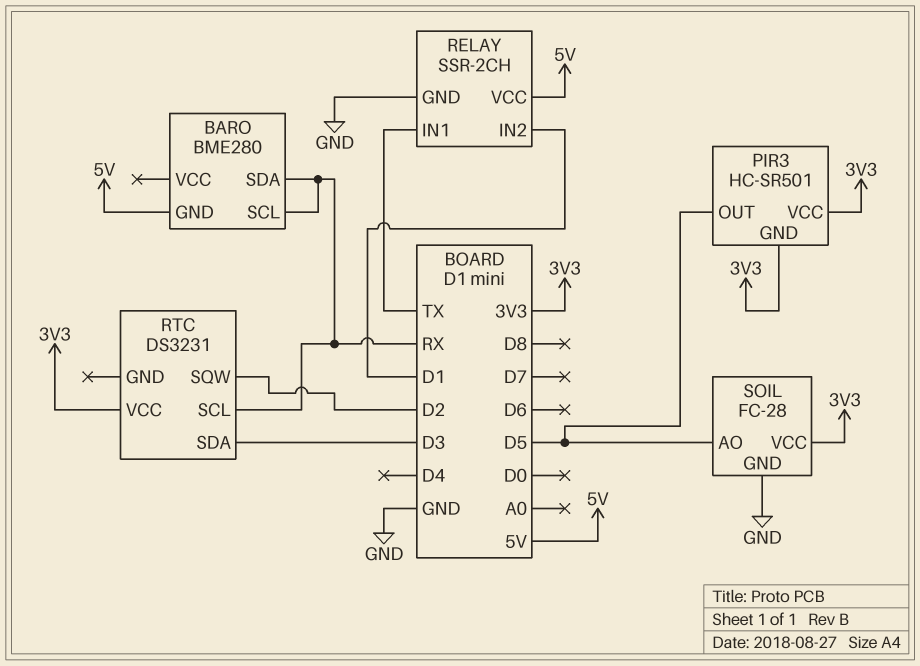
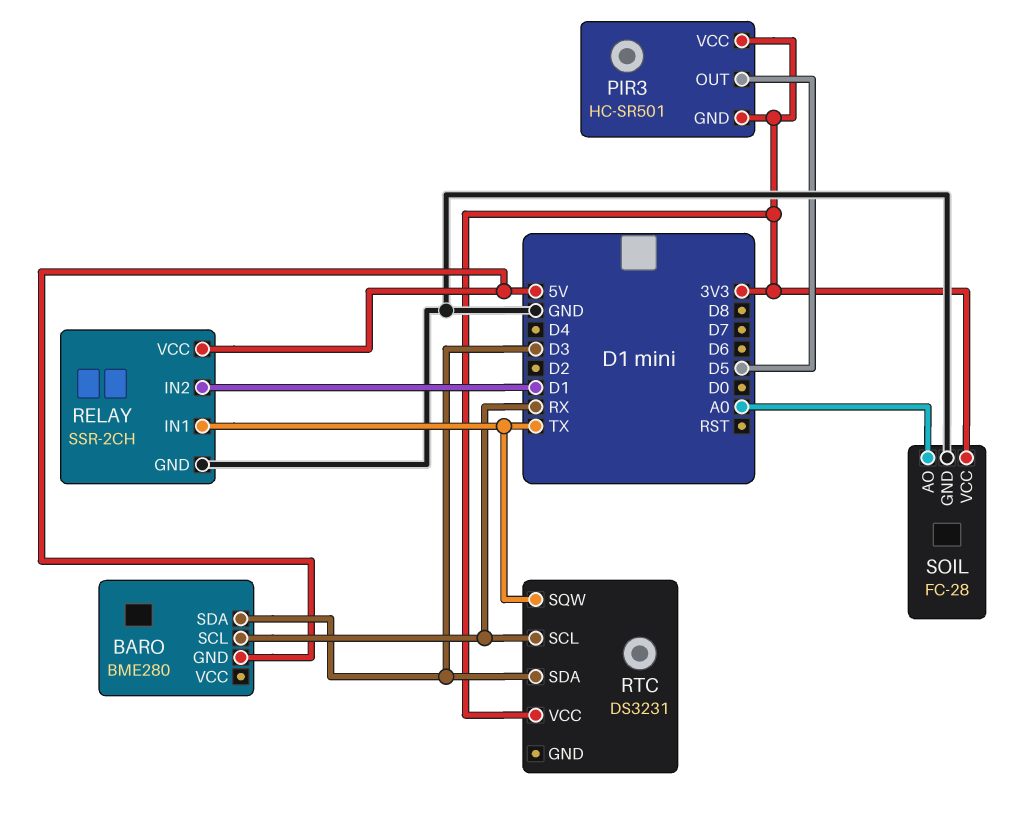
BARO pin SDA: RX -> D3
RTC pin SQW: D2 -> TX
SOIL pin AO: D5 -> A0

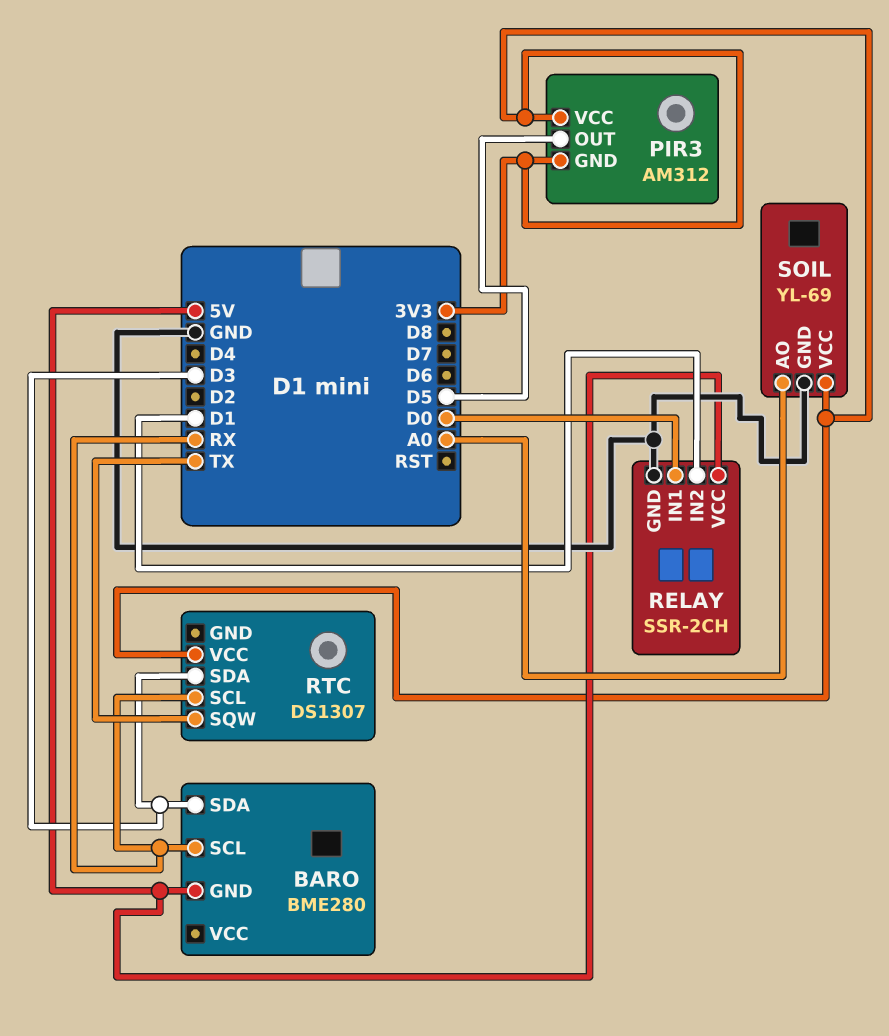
PIR3: HC-SR501 -> AM312
RELAY pin IN1: TX -> D0
RTC: DS3231 -> DS1307
SOIL: FC-28 -> YL-69

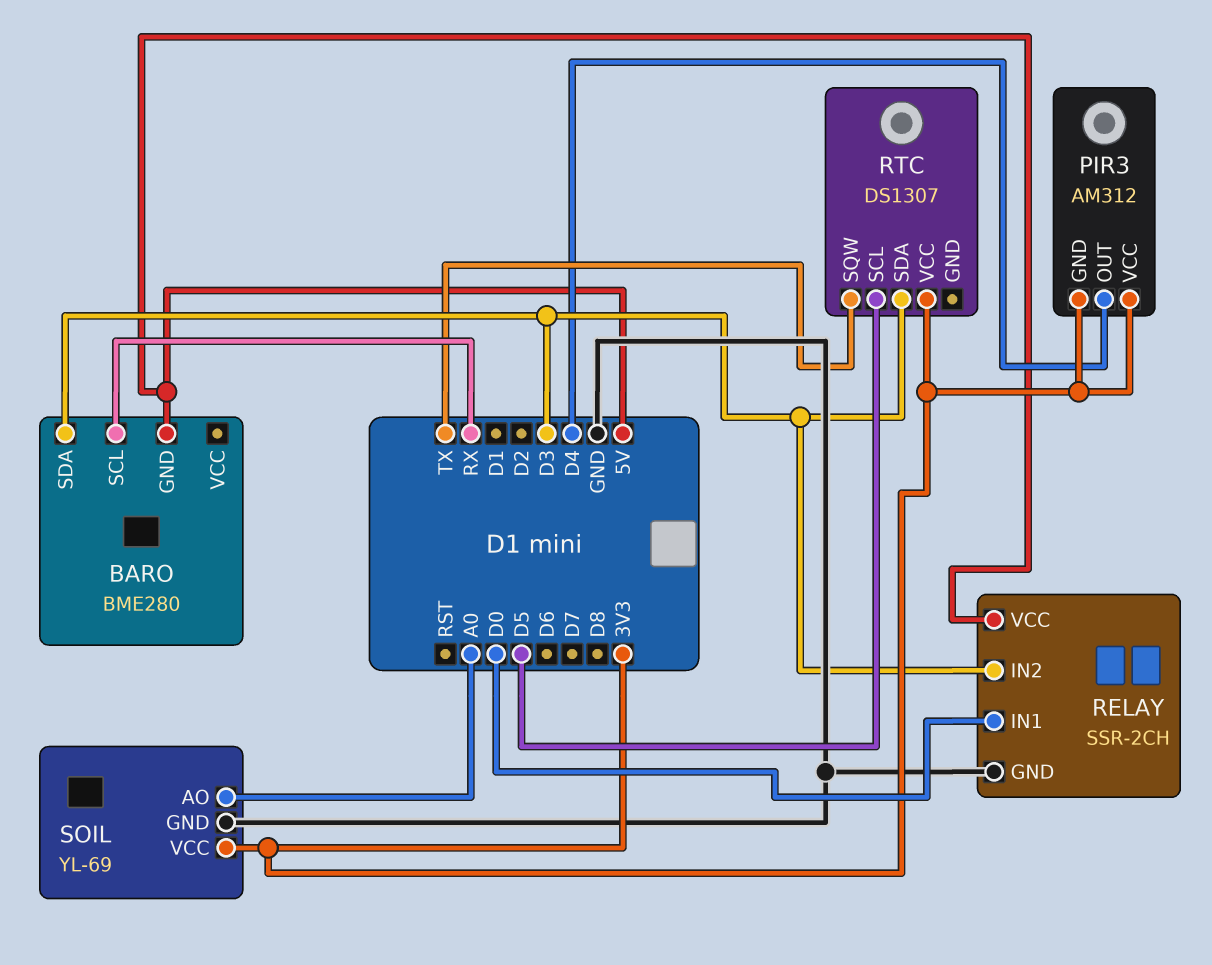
PIR3 pin OUT: D5 -> D4
RELAY pin IN2: D1 -> D3
RTC pin SCL: RX -> D5

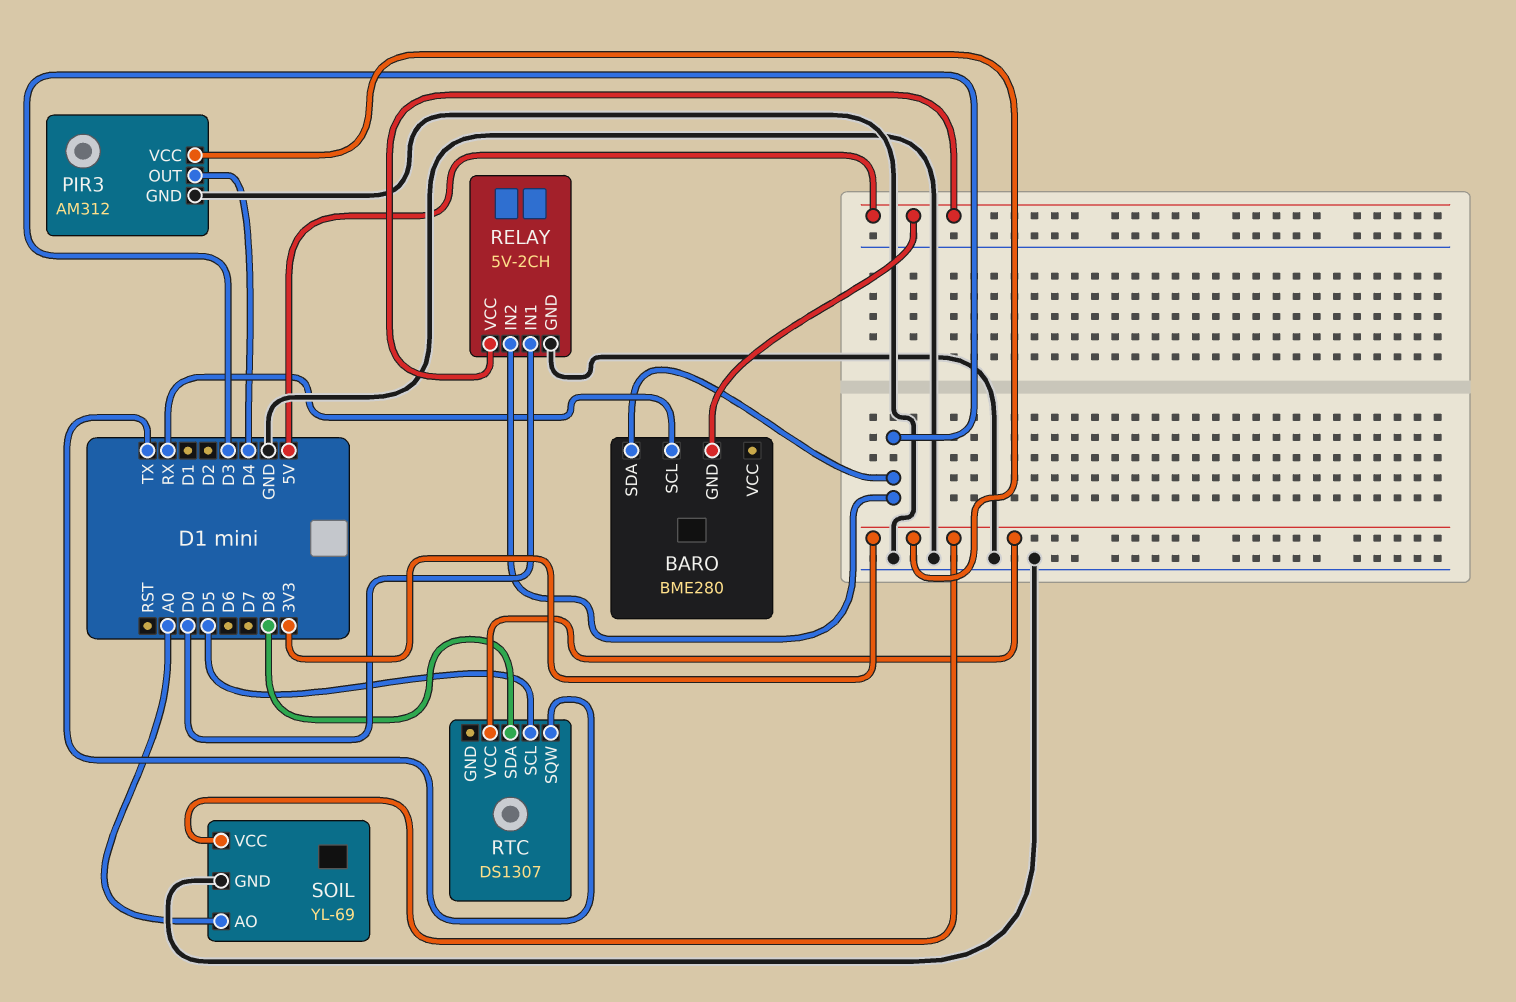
PIR3 pin GND: 3V3 -> GND
RELAY: SSR-2CH -> 5V-2CH
RTC pin SDA: D3 -> D8

